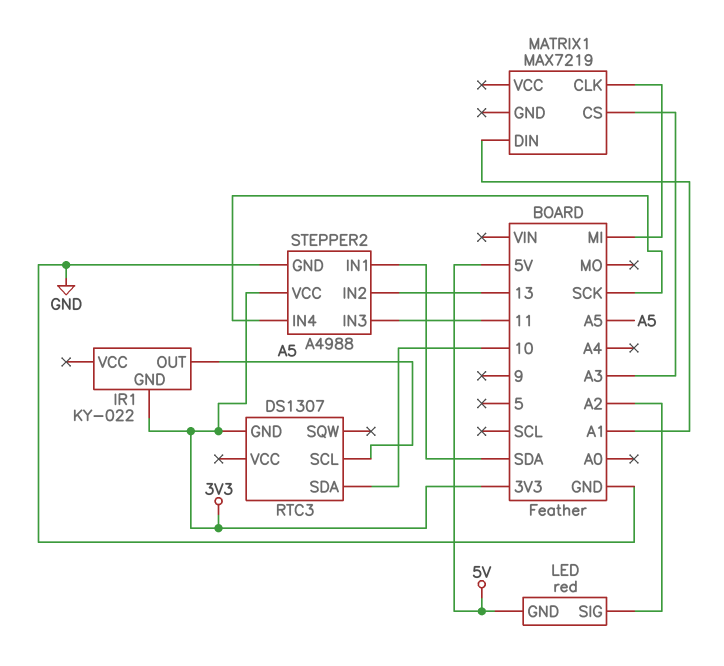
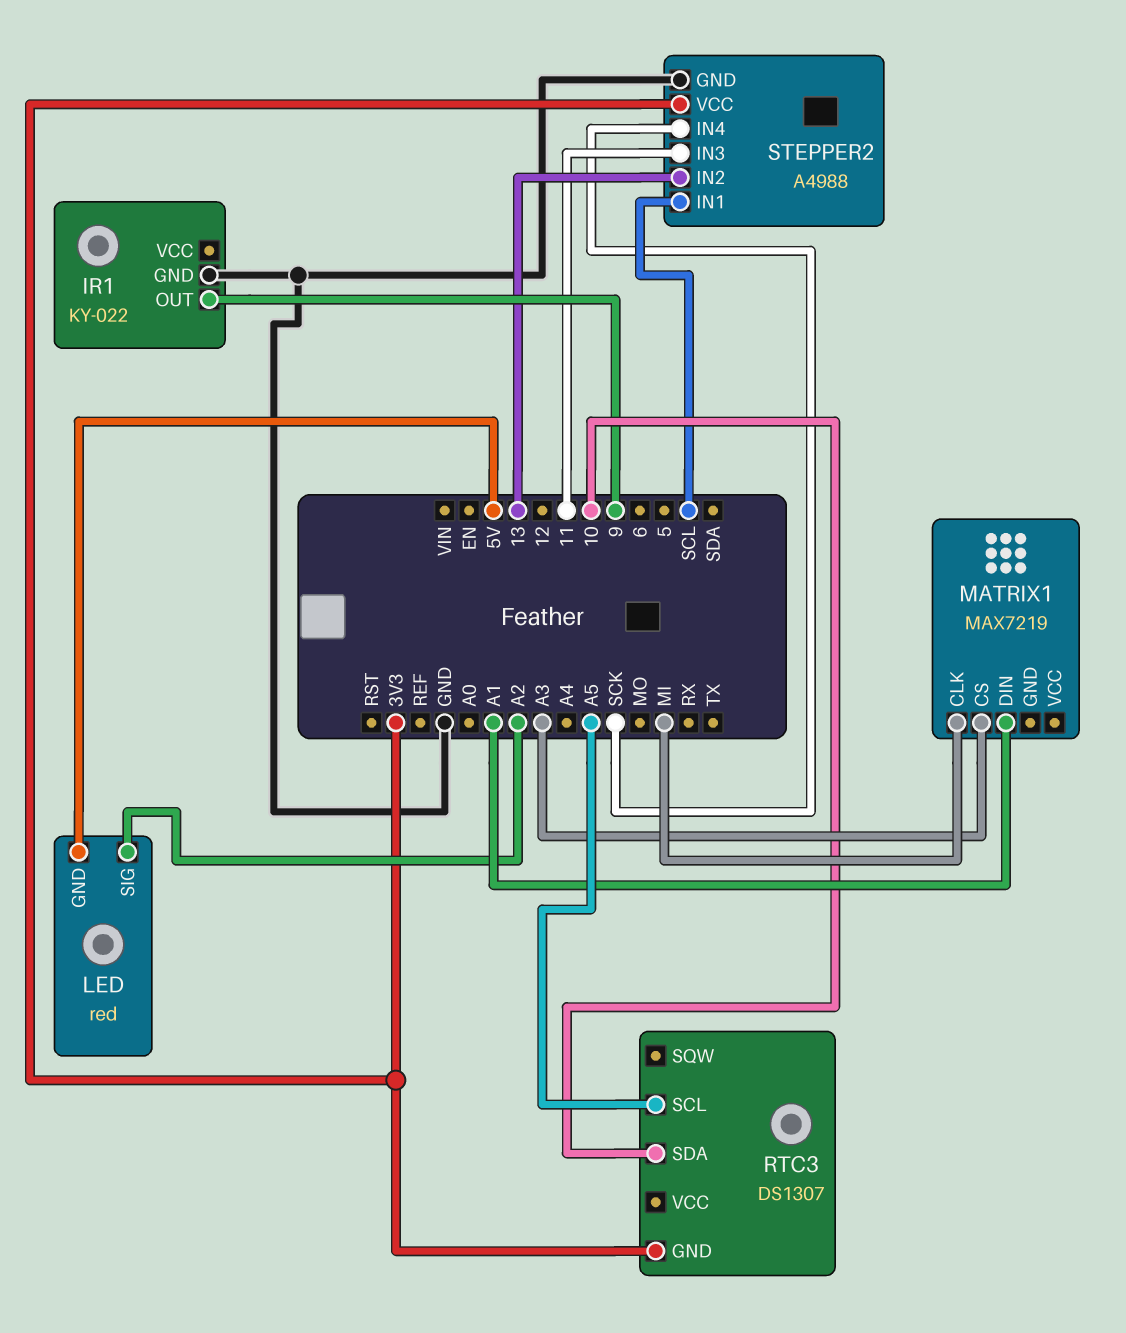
IR1 pin GND: 3V3 -> GND
IR1 pin OUT: A5 -> 9
STEPPER2 pin IN1: SDA -> SCL

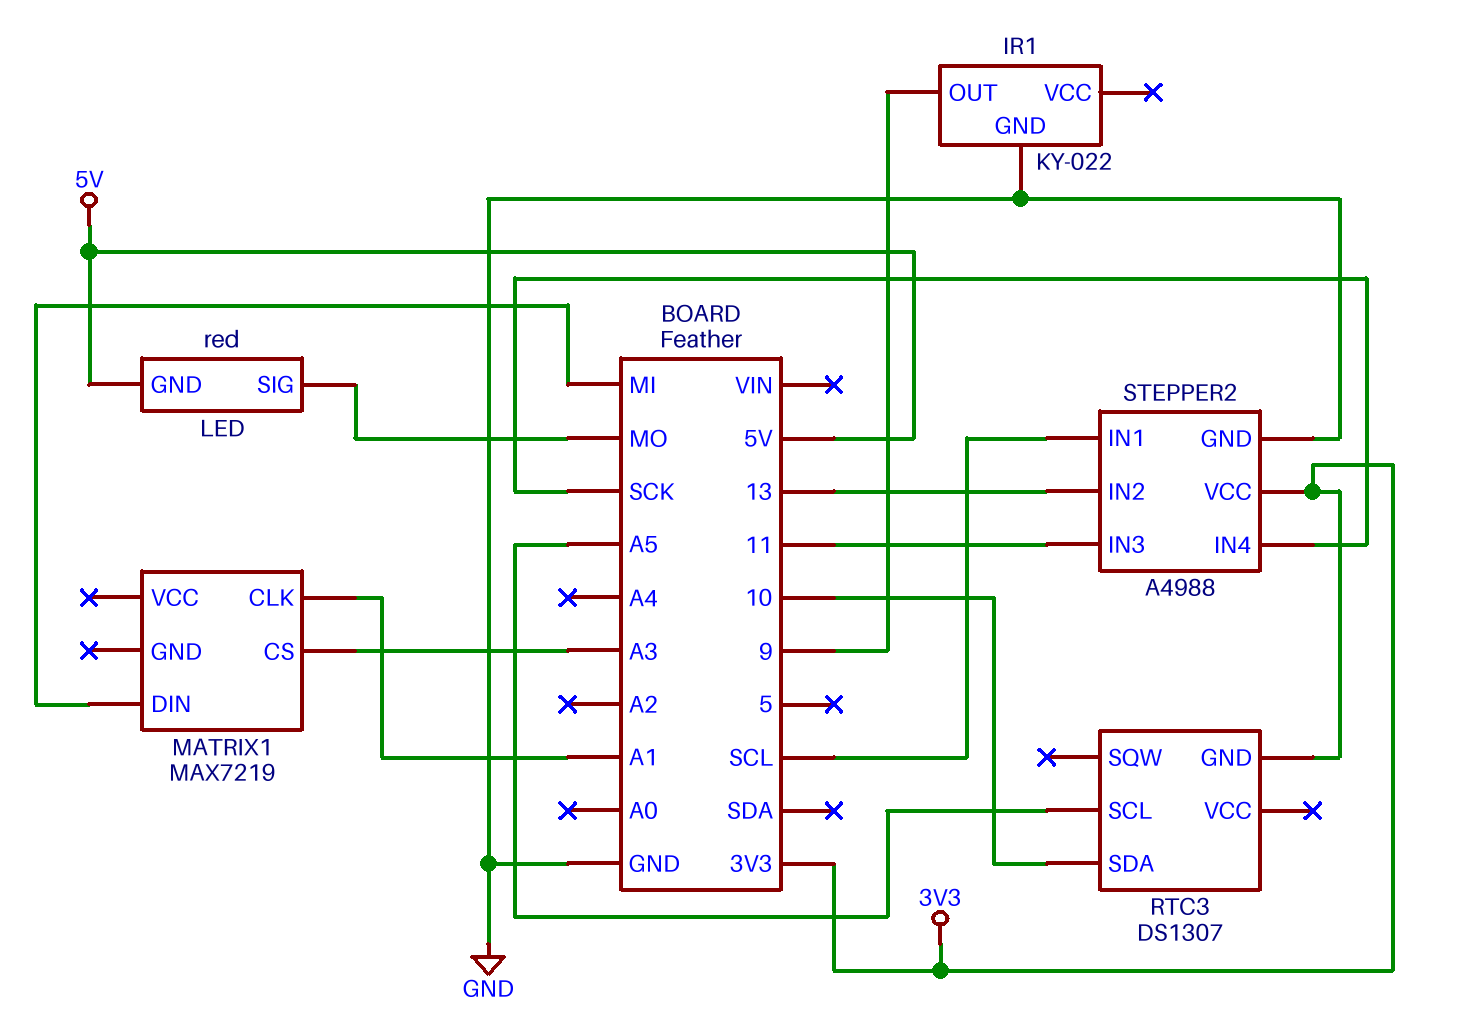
LED pin SIG: A2 -> MO
MATRIX1 pin CLK: MI -> A1
MATRIX1 pin DIN: A1 -> MI

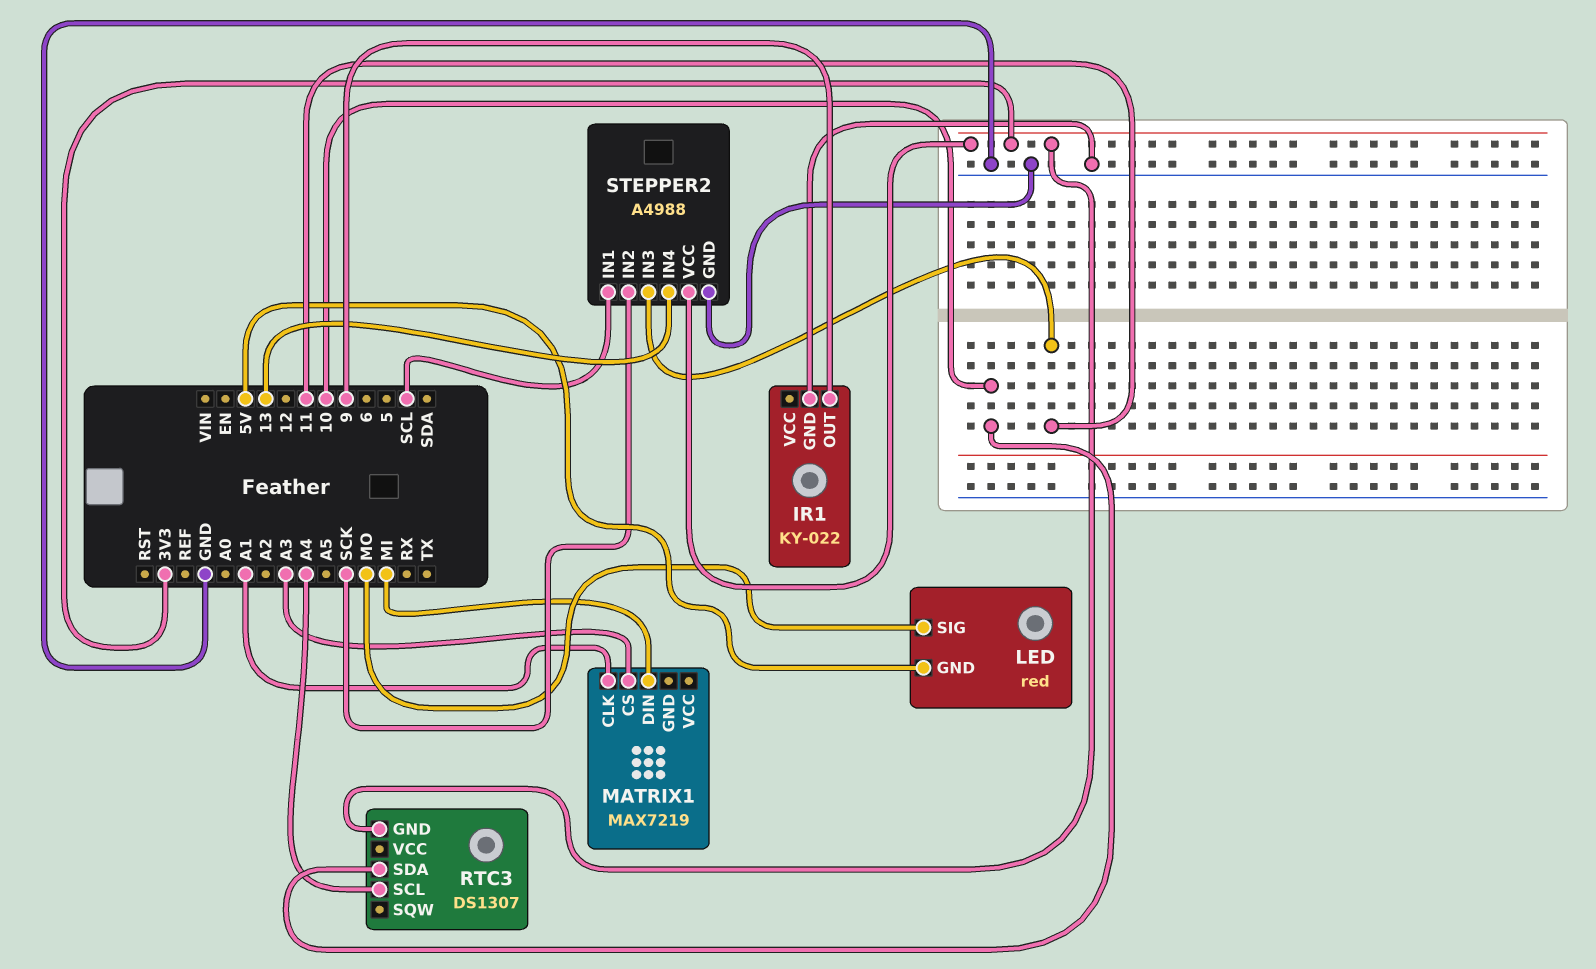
RTC3 pin SCL: A5 -> A4
STEPPER2 pin IN2: 13 -> SCK
STEPPER2 pin IN4: SCK -> 13

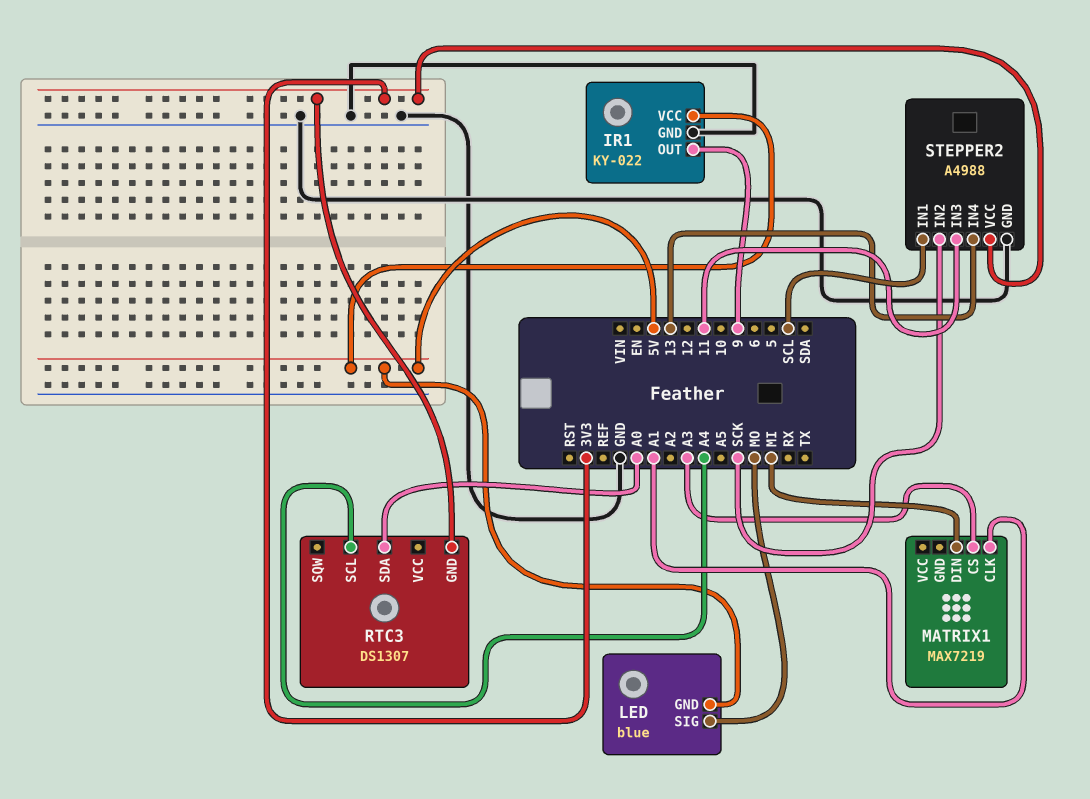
IR1 pin VCC: none -> 5V
LED: red -> blue
RTC3 pin SDA: 10 -> A0

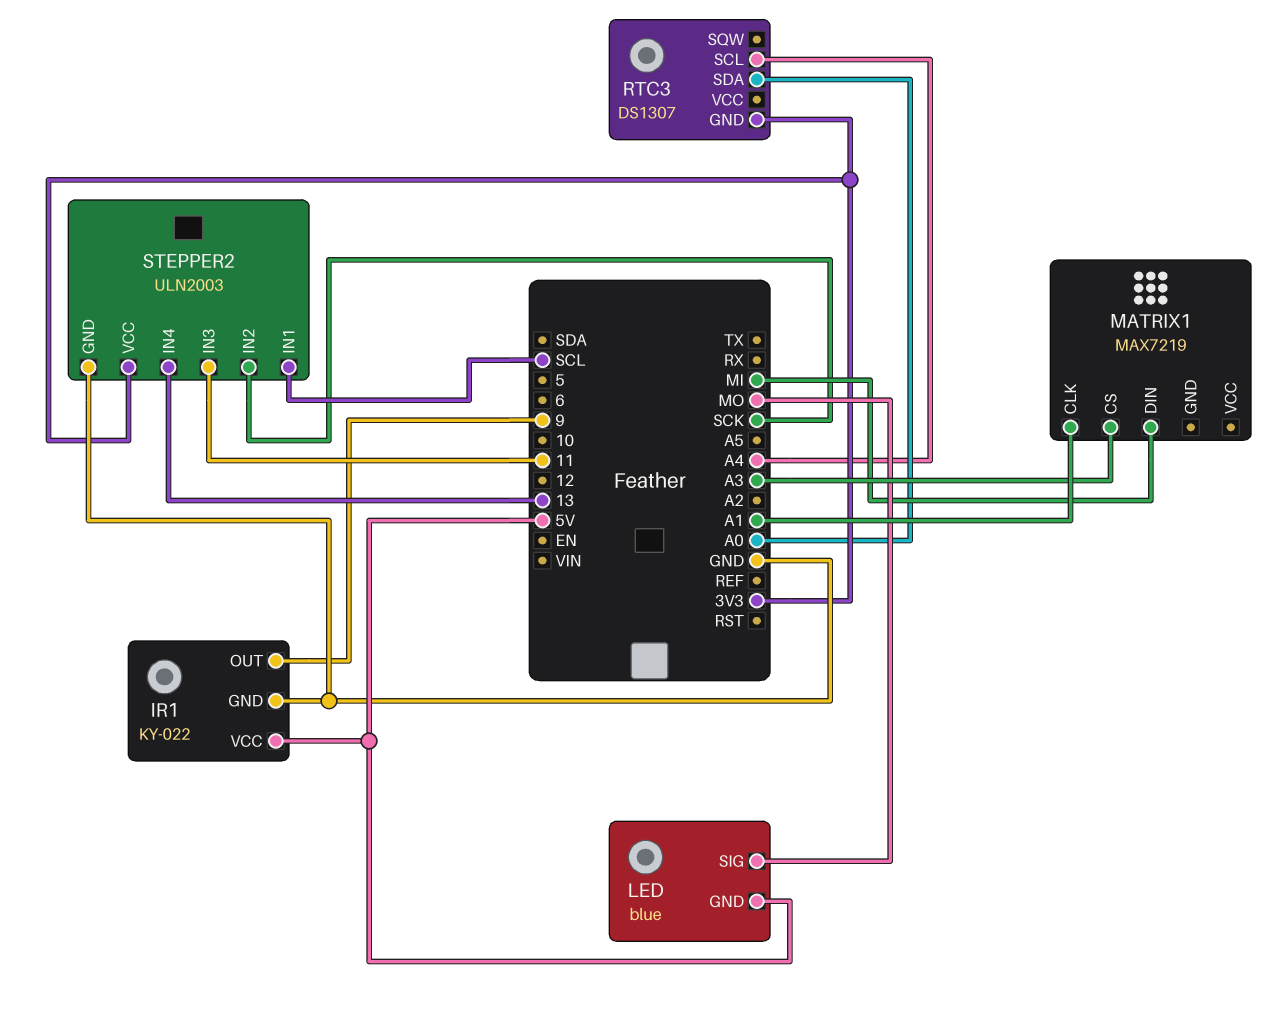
STEPPER2: A4988 -> ULN2003

